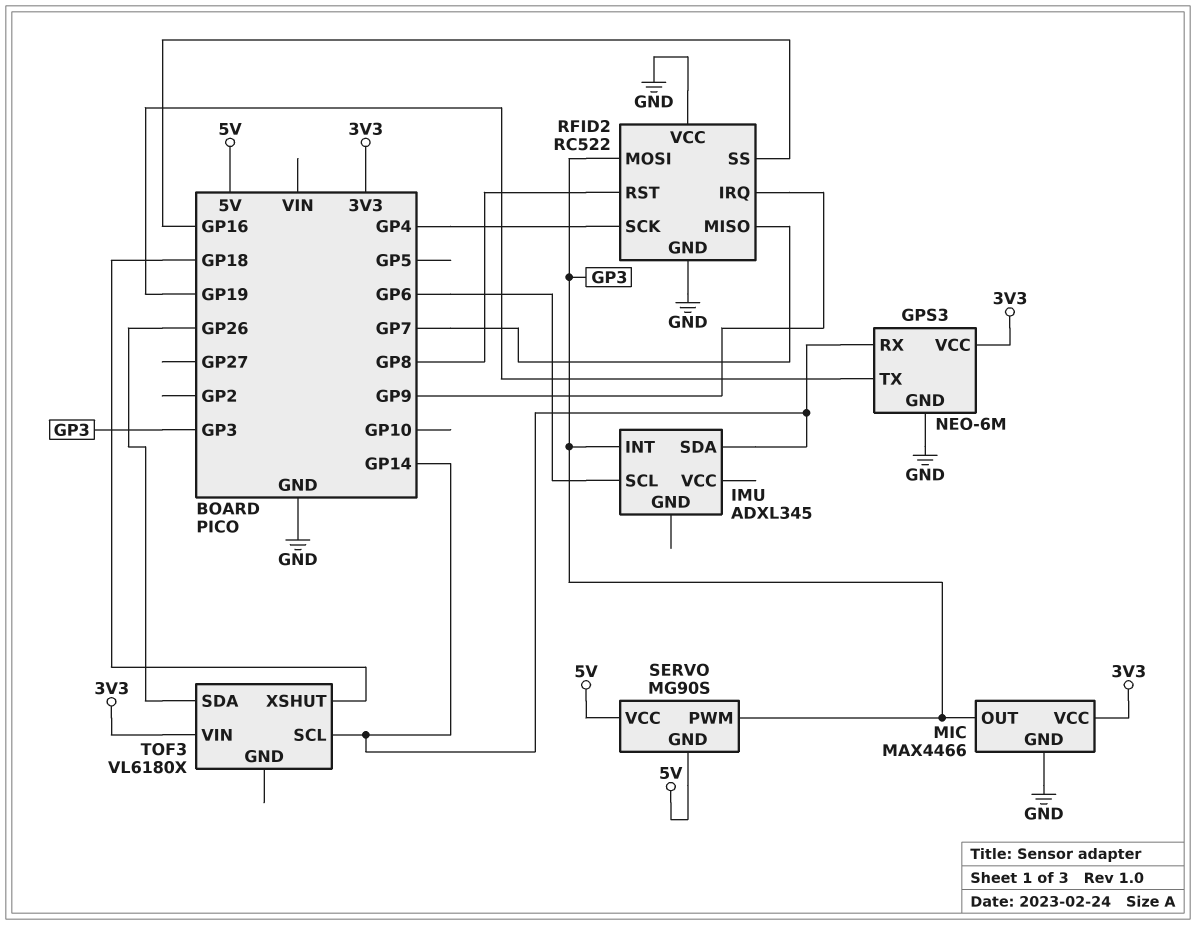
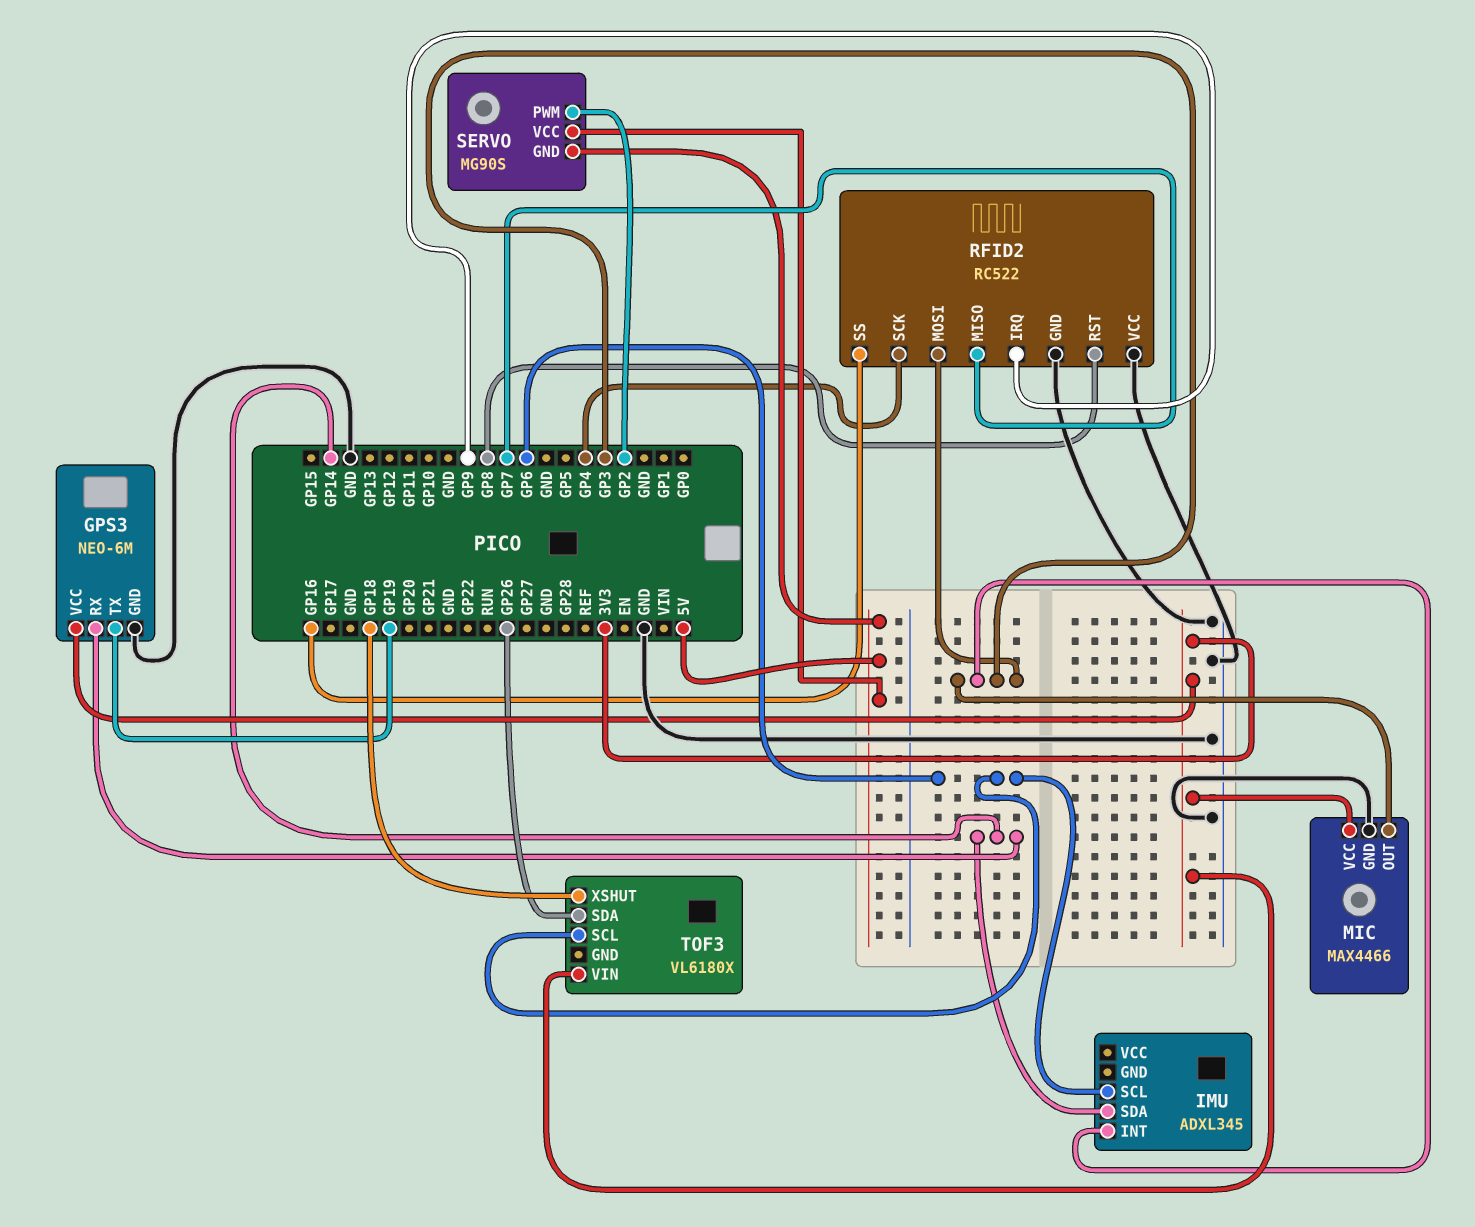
SERVO pin PWM: GP3 -> GP2
TOF3 pin SCL: GP14 -> GP6

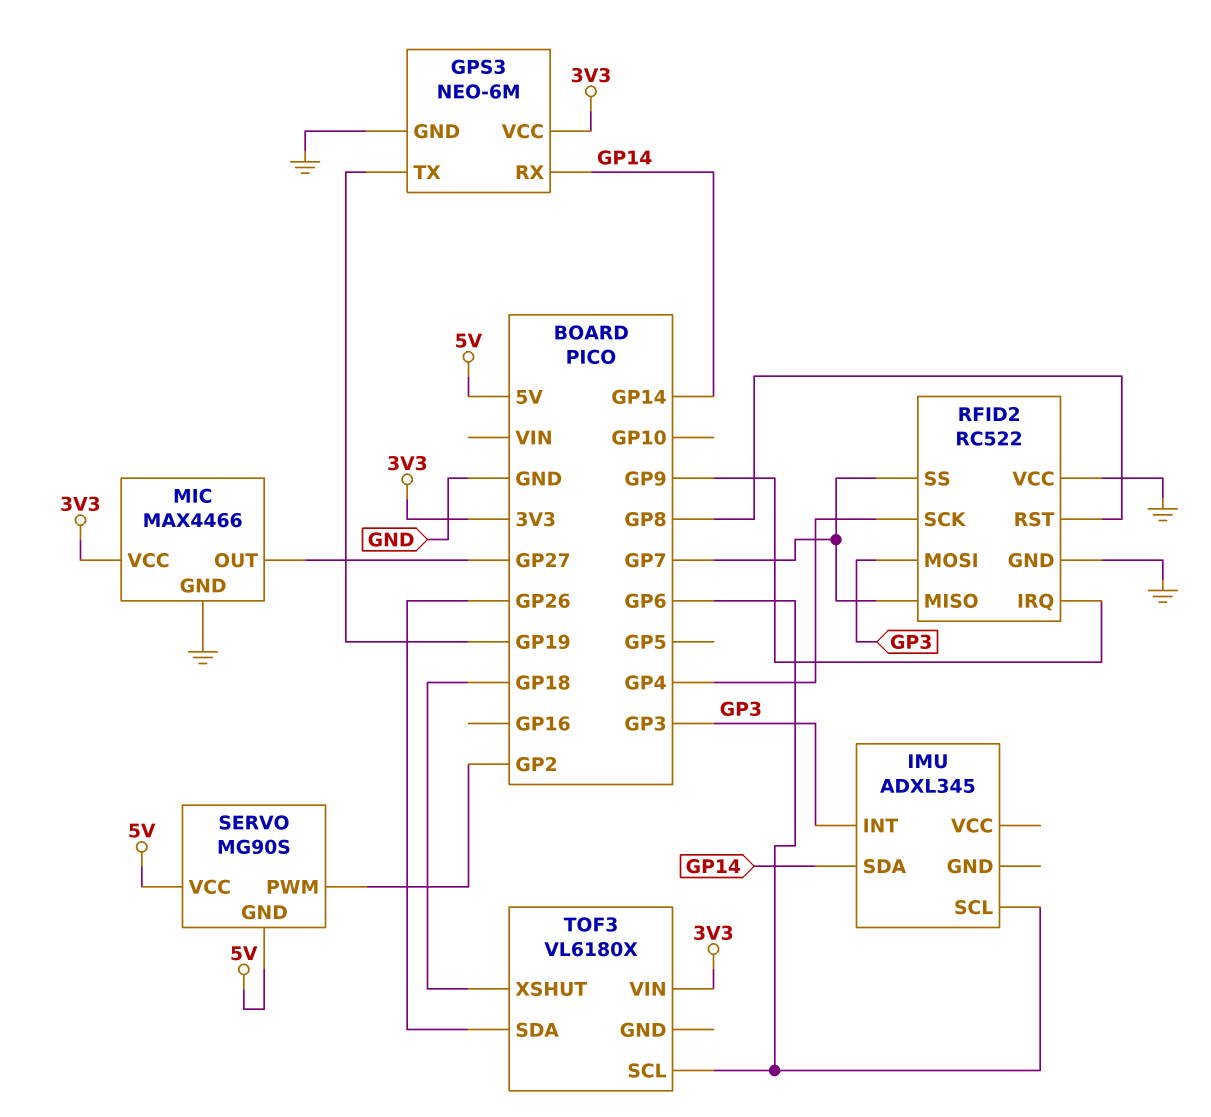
MIC pin OUT: GP3 -> GP27
RFID2 pin SS: GP16 -> GP7

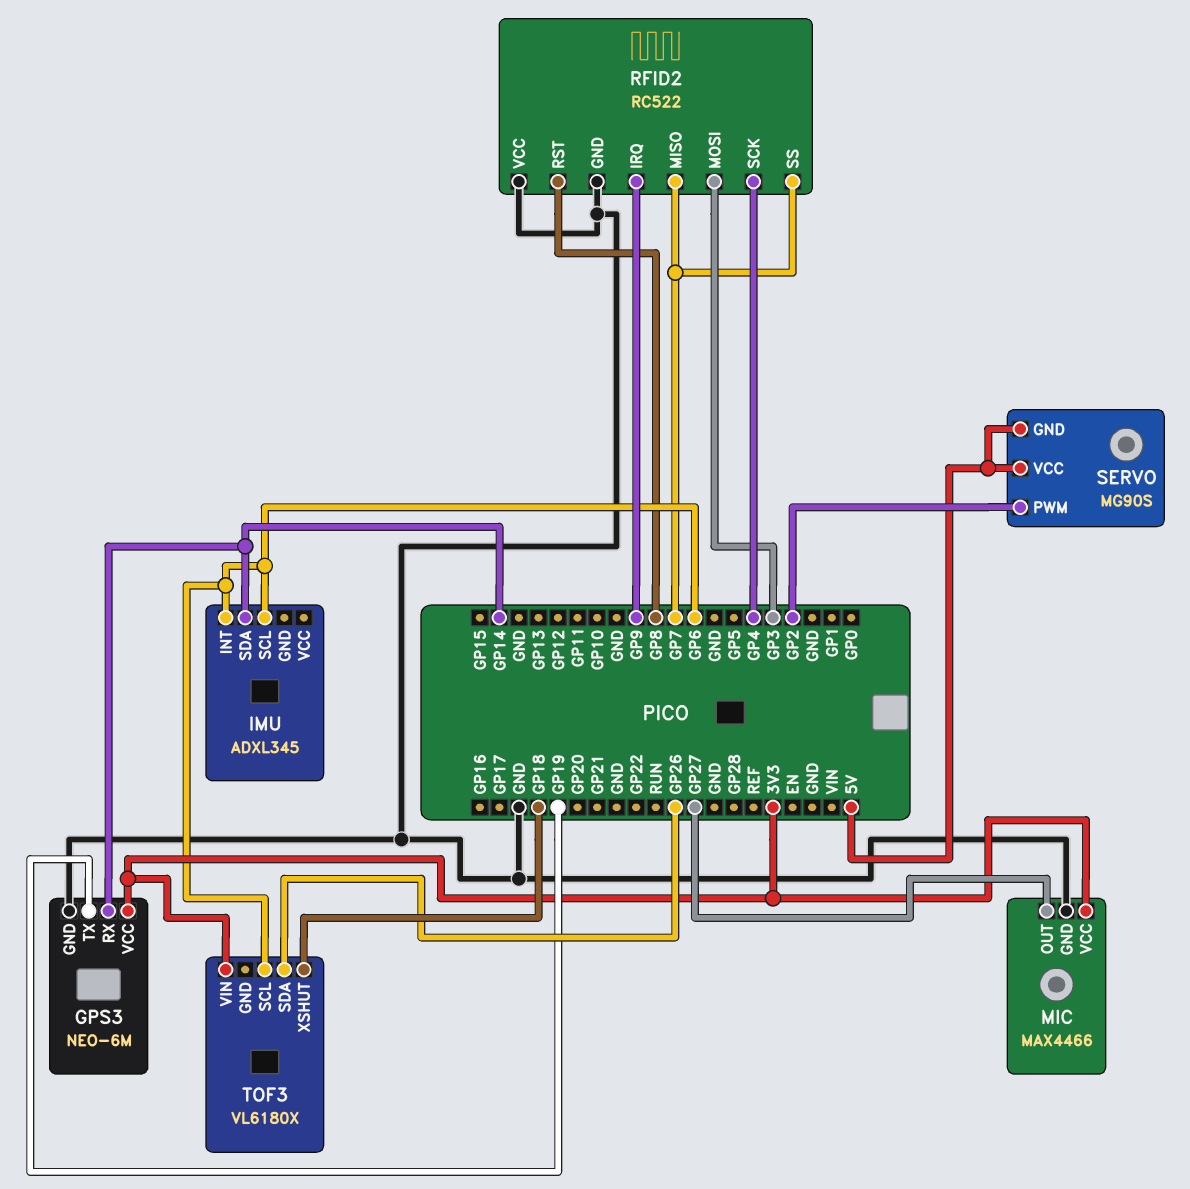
IMU pin INT: GP3 -> GP6

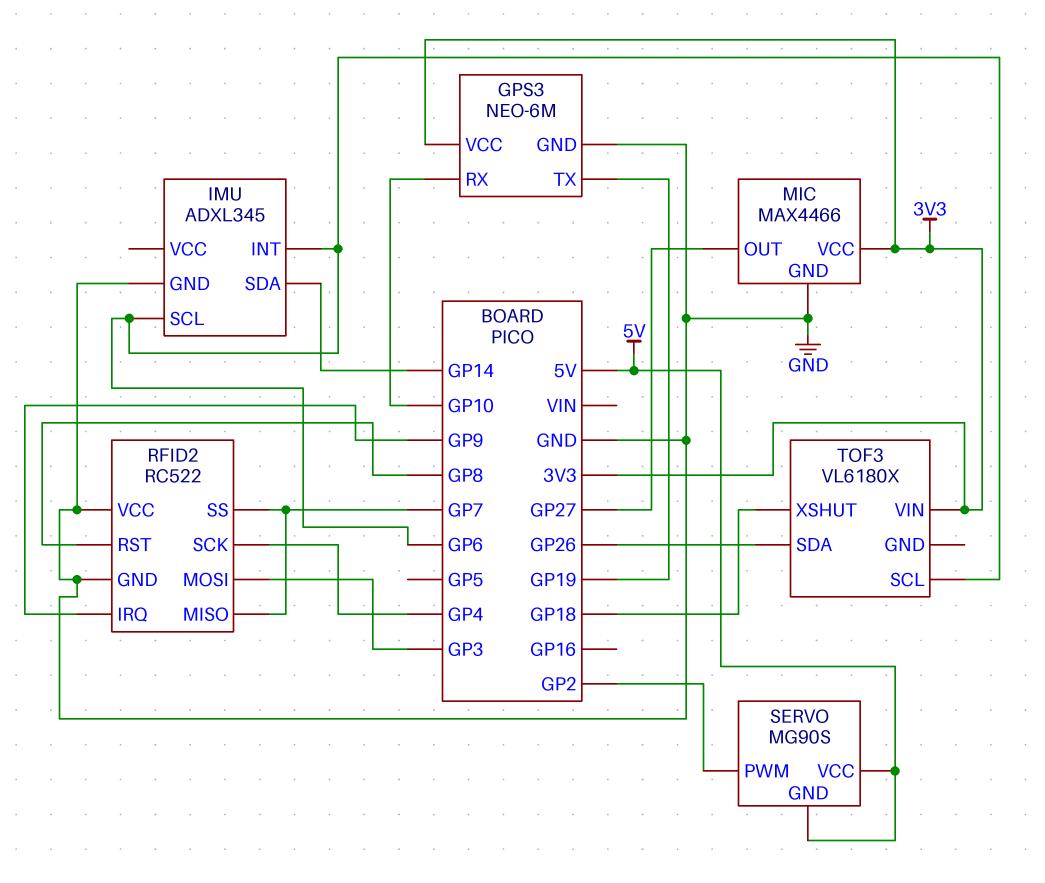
GPS3 pin RX: GP14 -> GP10
IMU pin GND: none -> GND

